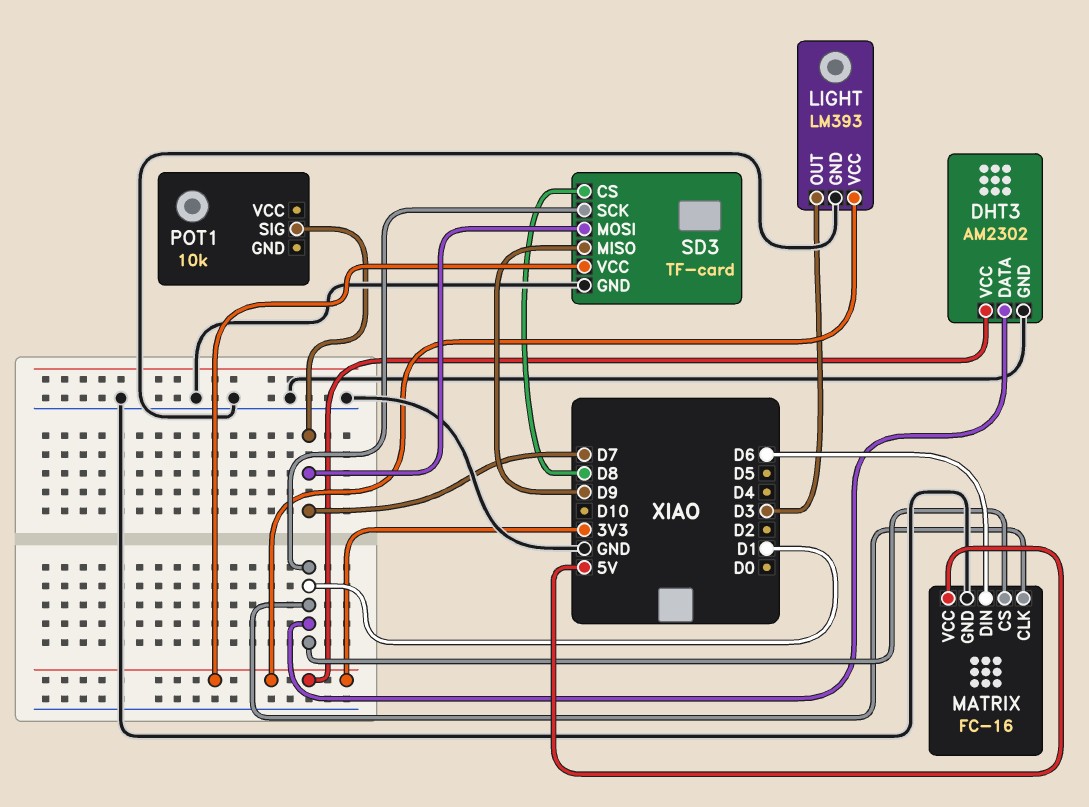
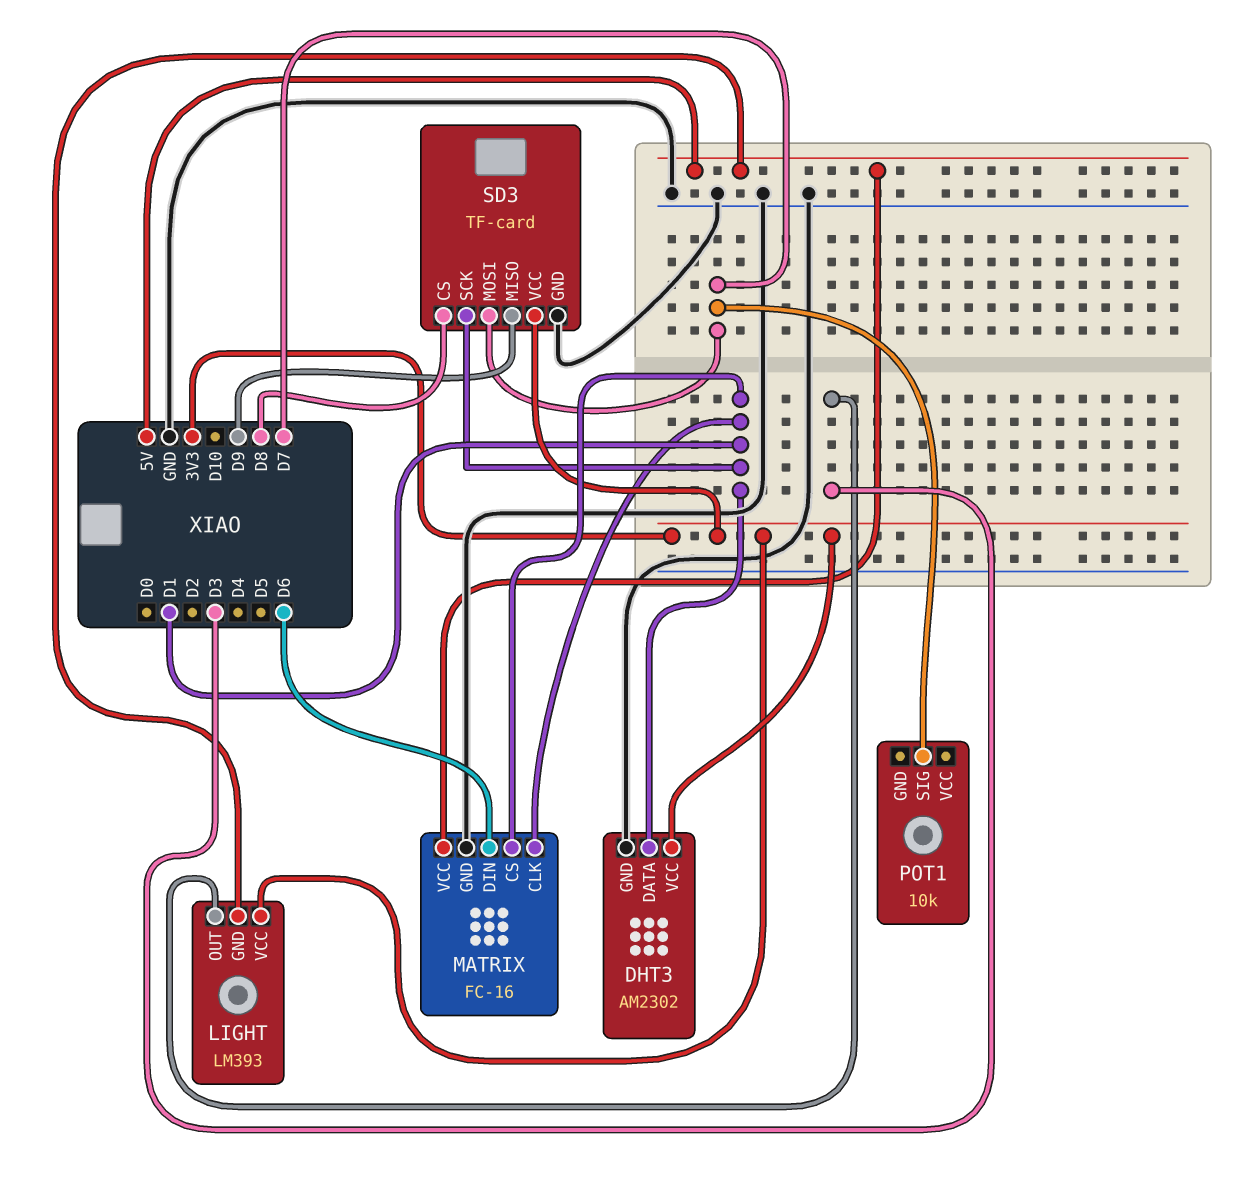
LIGHT pin GND: GND -> 5V

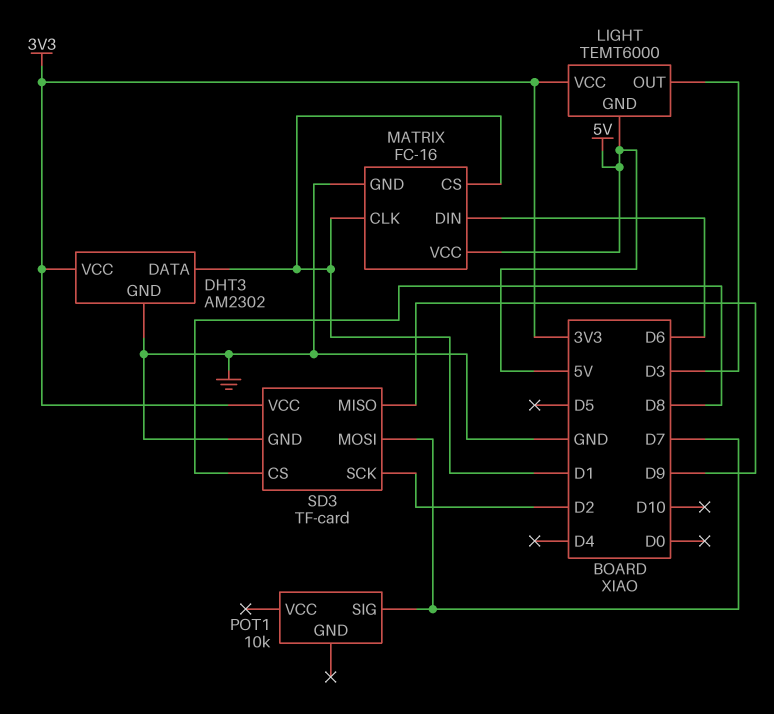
LIGHT: LM393 -> TEMT6000
SD3 pin SCK: D1 -> D2

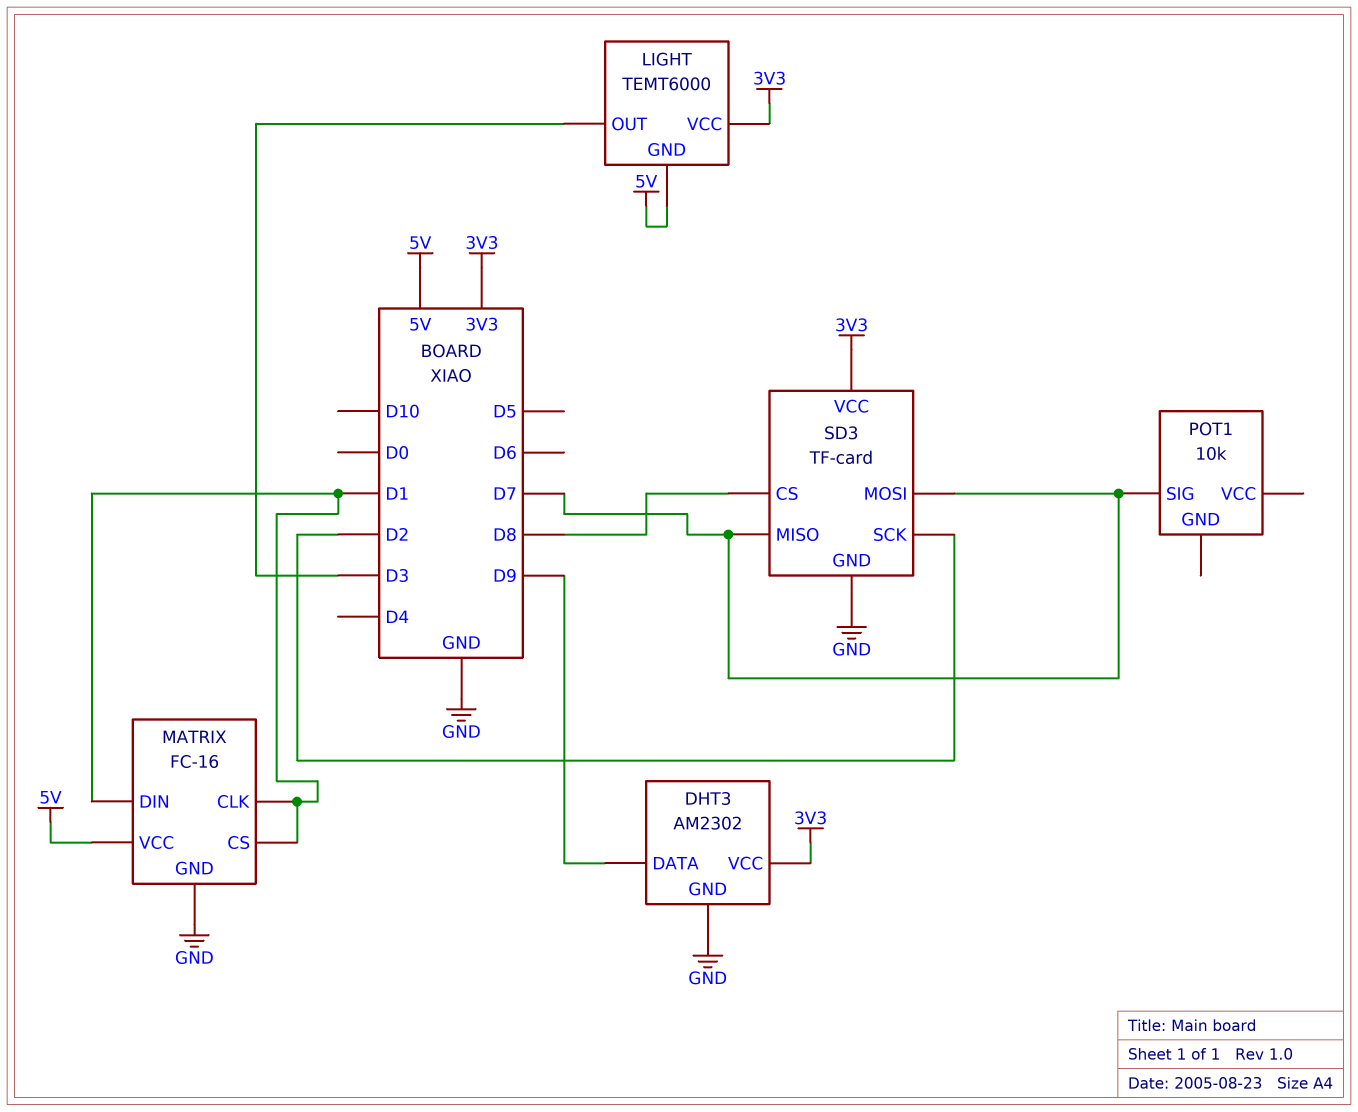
DHT3 pin DATA: D1 -> D9
MATRIX pin DIN: D6 -> D1
SD3 pin MISO: D9 -> D7

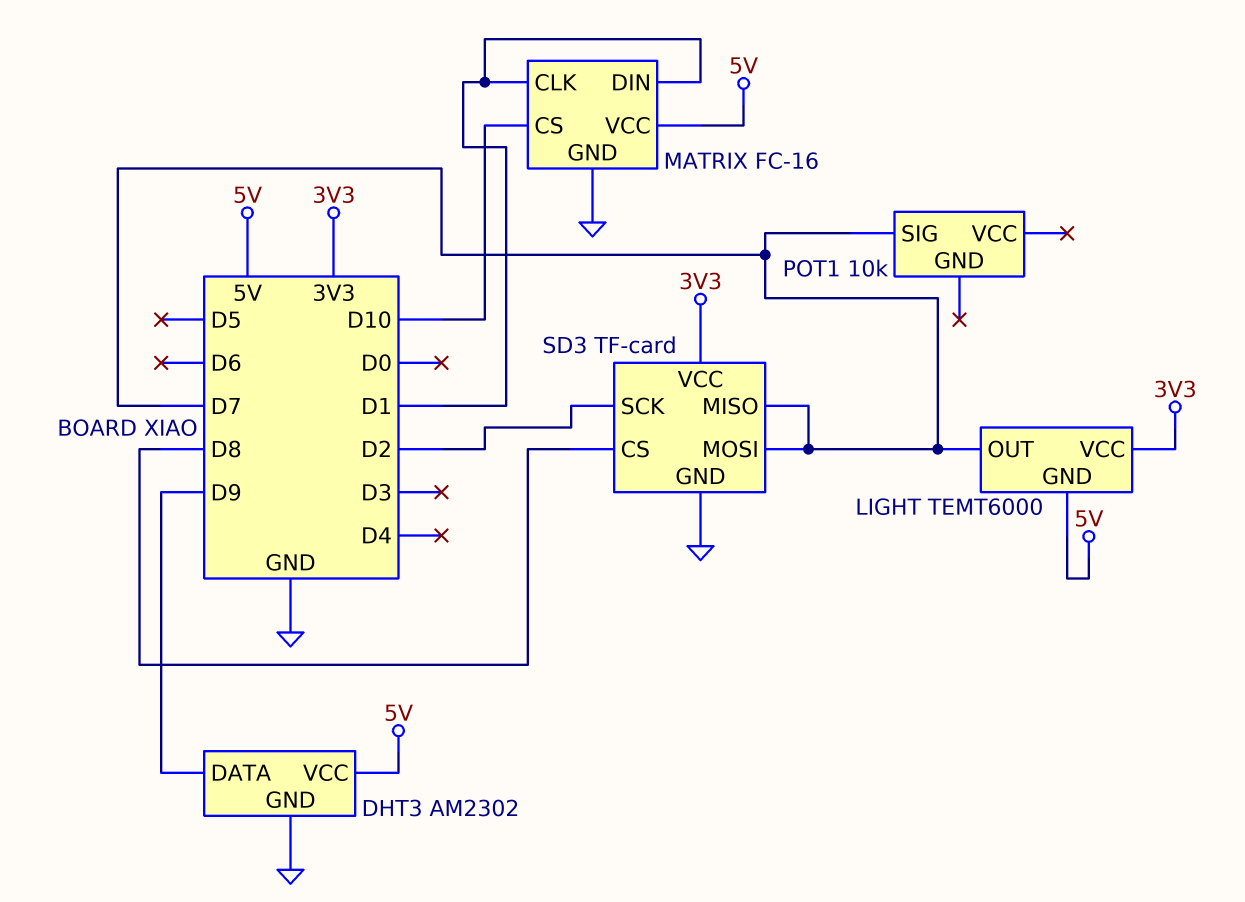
DHT3 pin VCC: 3V3 -> 5V
LIGHT pin OUT: D3 -> D7
MATRIX pin CS: D1 -> D10

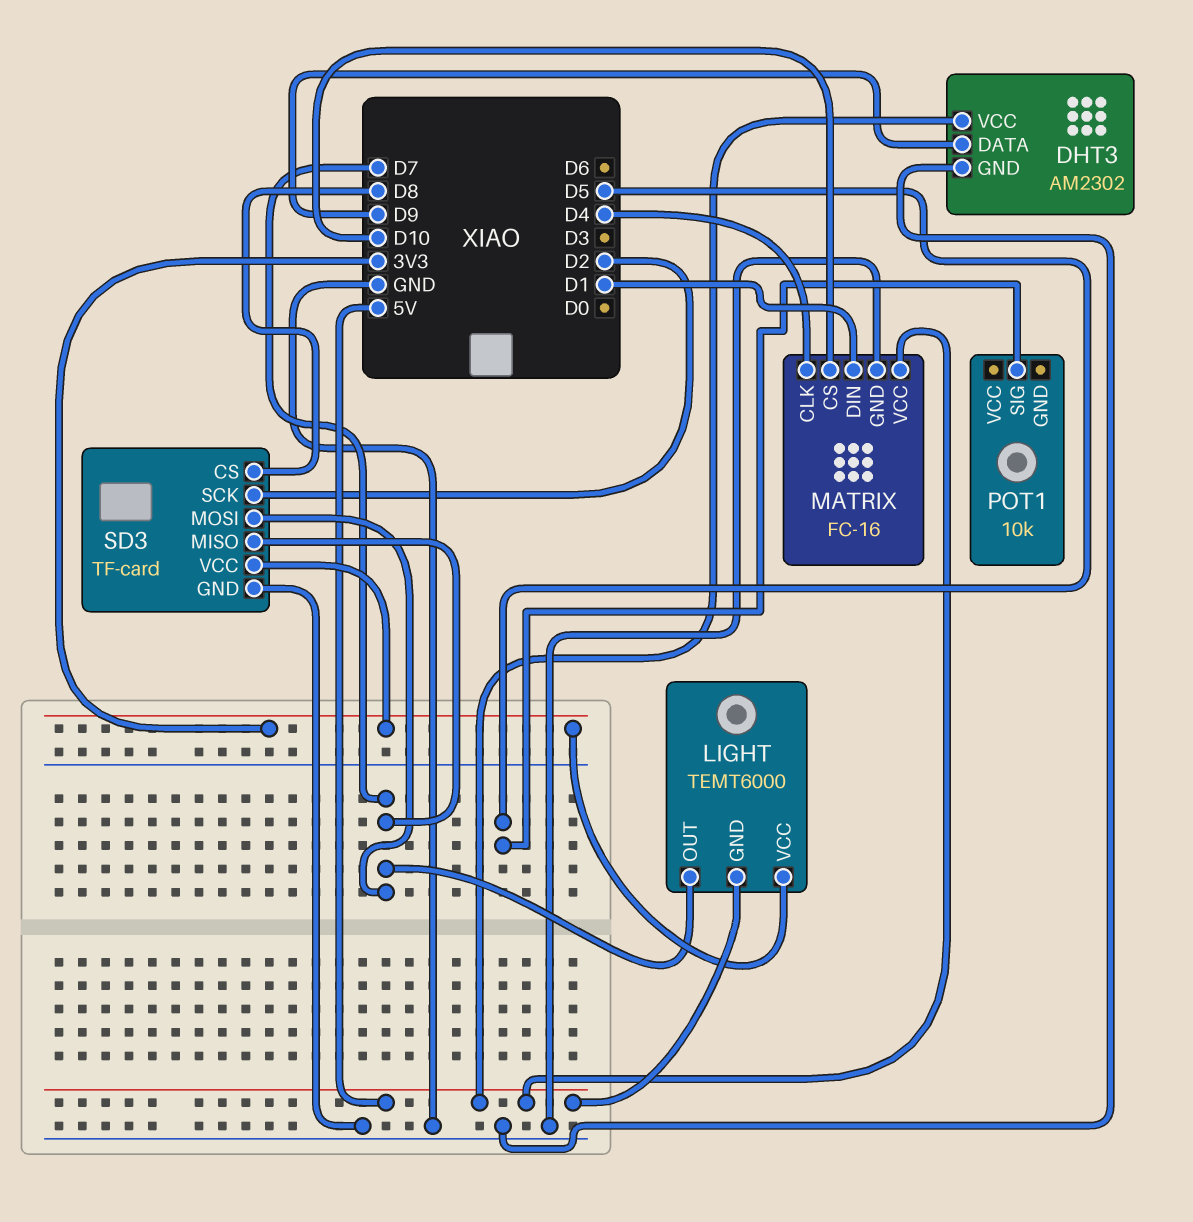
MATRIX pin CLK: D1 -> D4
POT1 pin SIG: D7 -> D5

